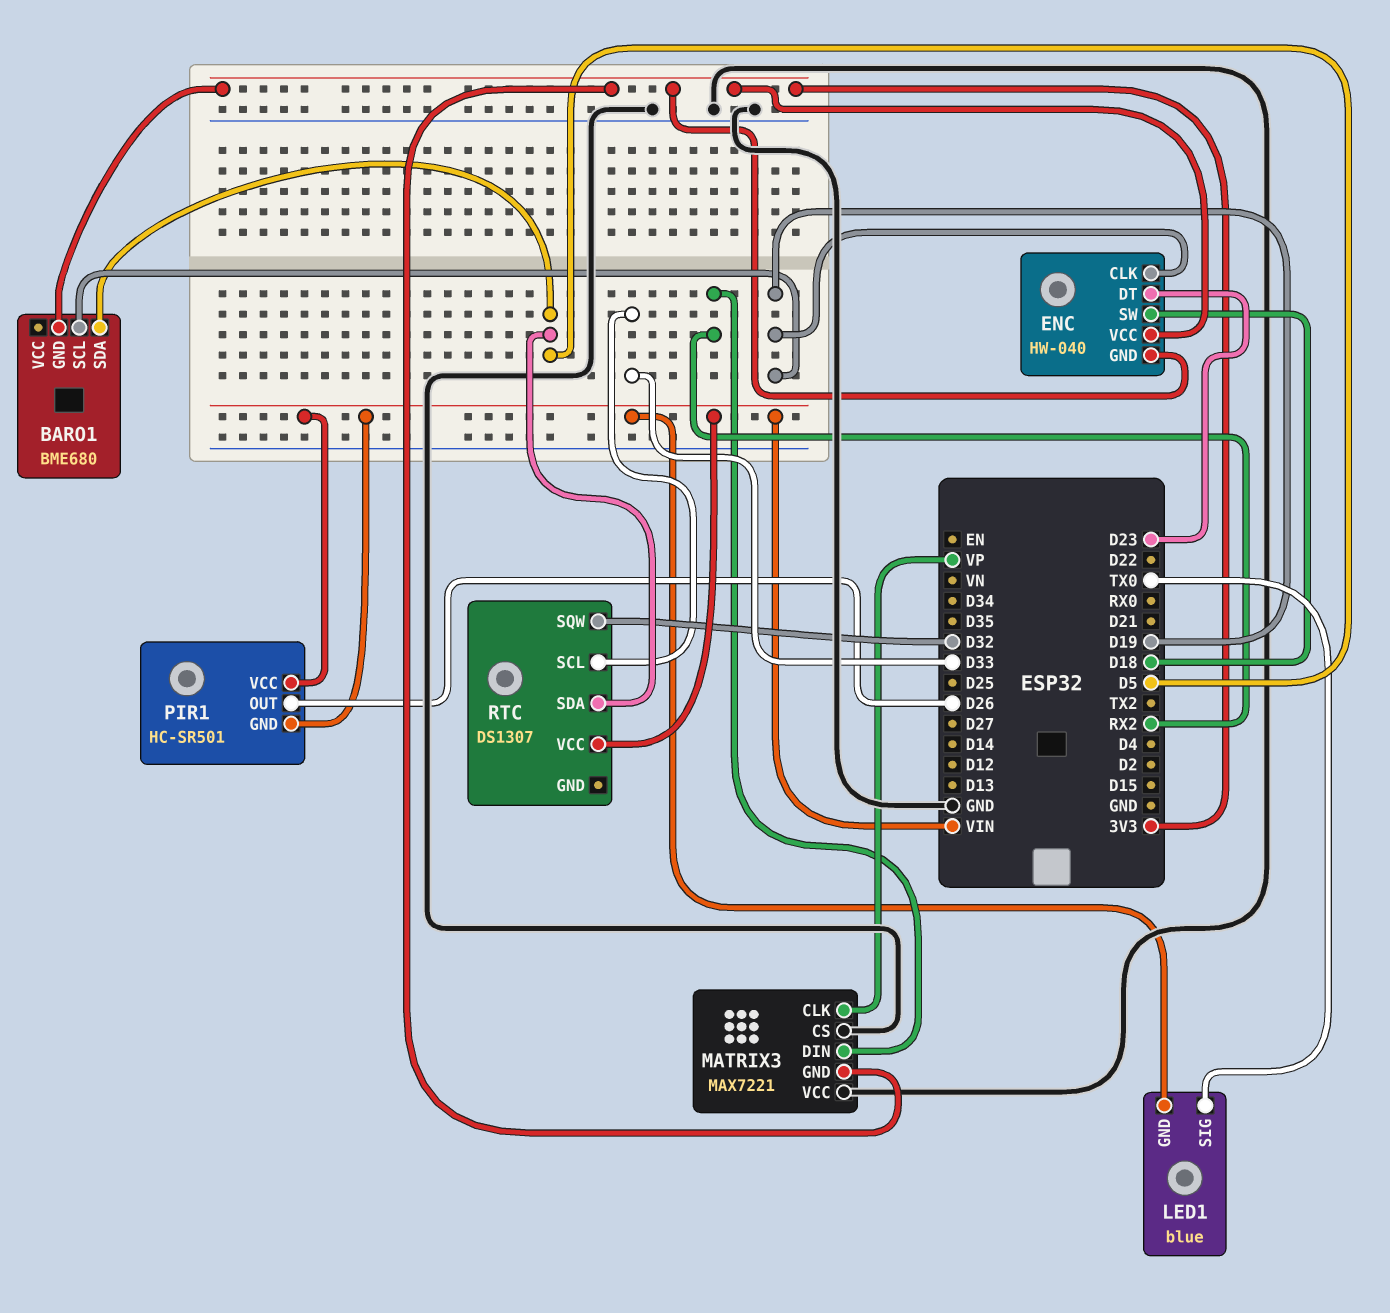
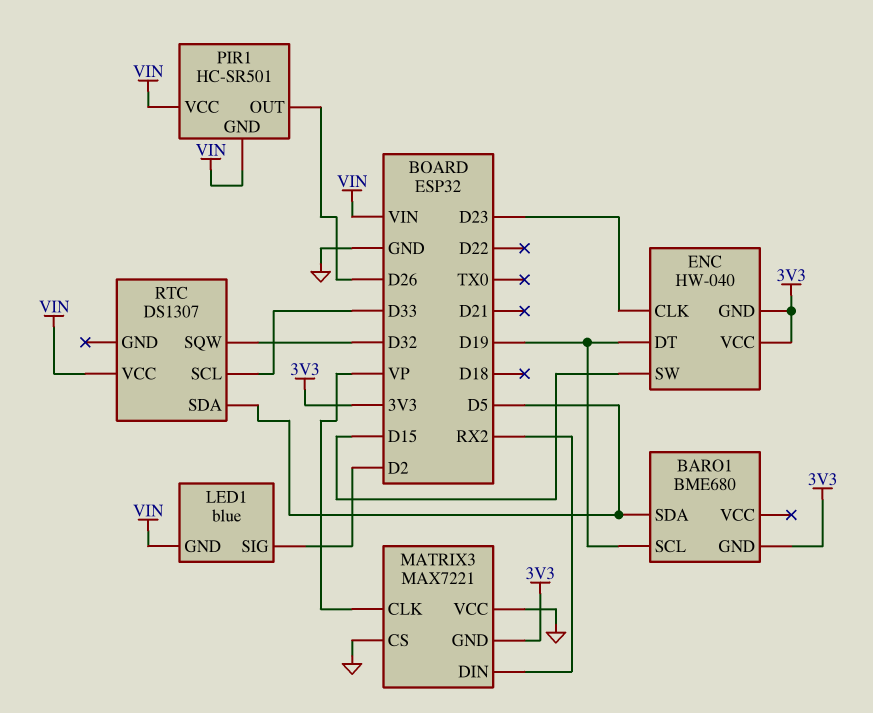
ENC pin CLK: D19 -> D23
ENC pin DT: D23 -> D19
ENC pin SW: D18 -> D15
LED1 pin SIG: TX0 -> D2

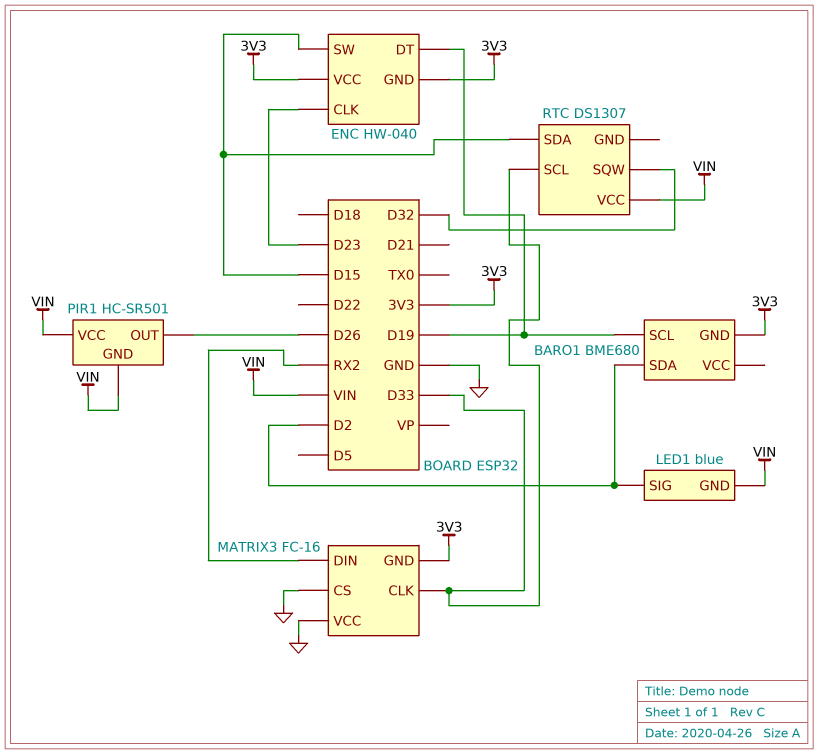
BARO1 pin SDA: D5 -> D2
MATRIX3: MAX7221 -> FC-16
MATRIX3 pin CLK: VP -> D33
RTC pin SDA: D5 -> D15

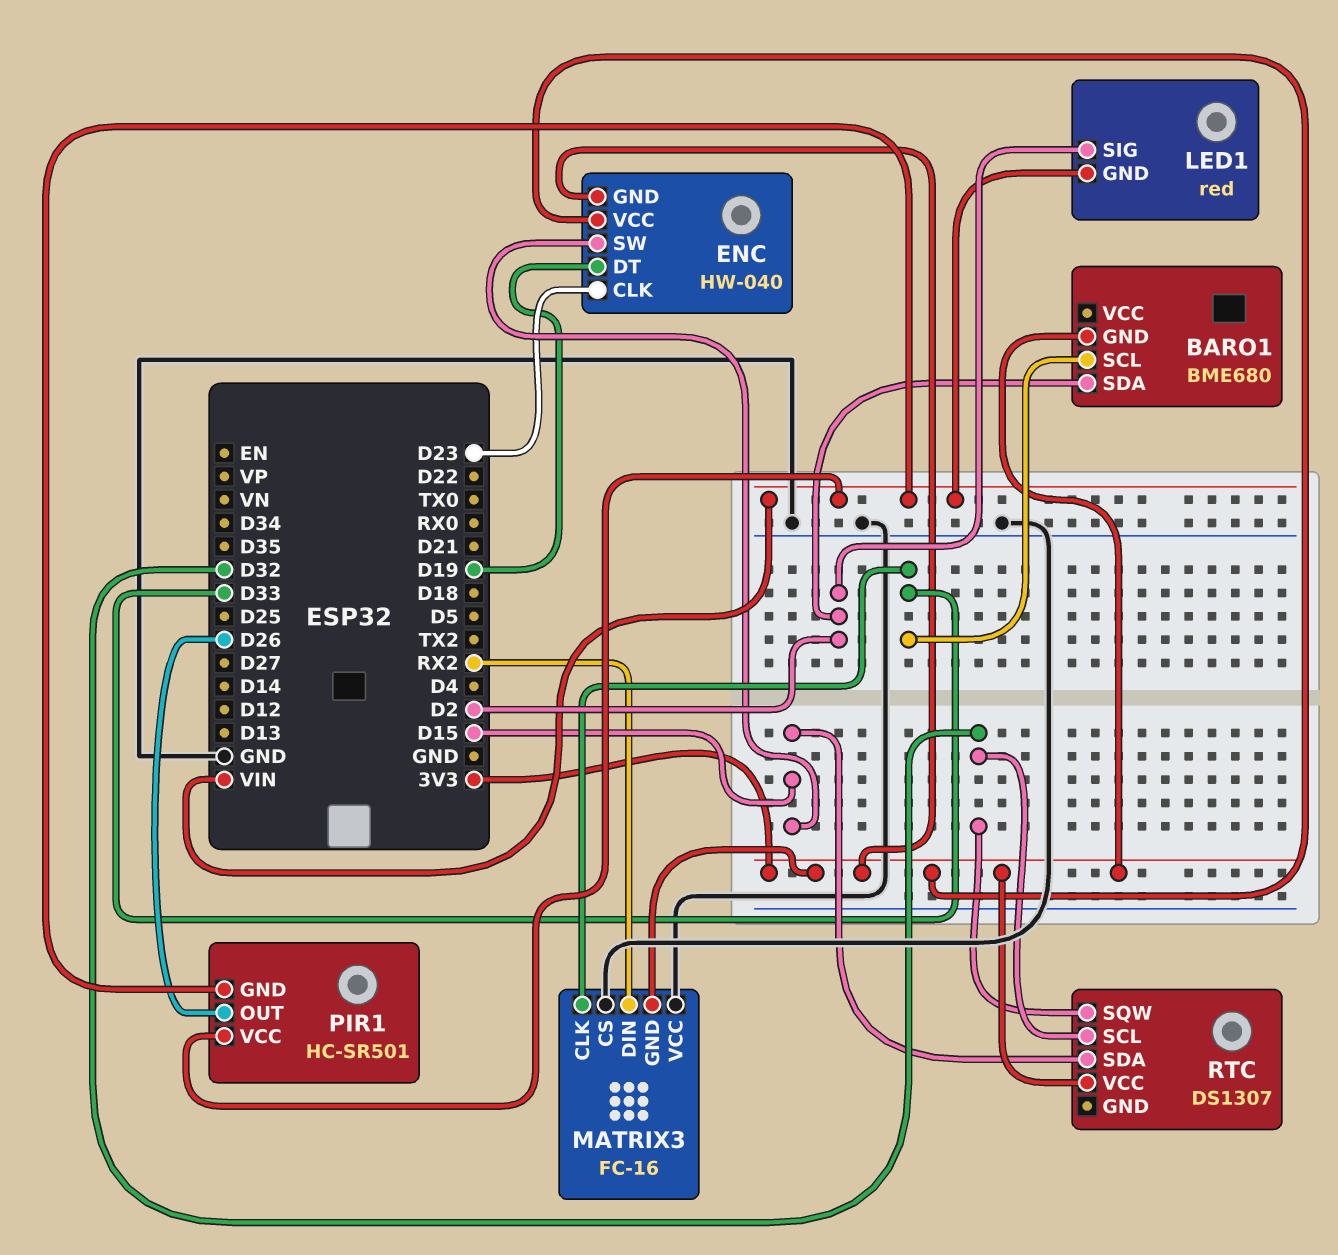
BARO1 pin SCL: D19 -> D33
LED1: blue -> red
RTC pin SCL: D33 -> D32
RTC pin VCC: VIN -> 3V3

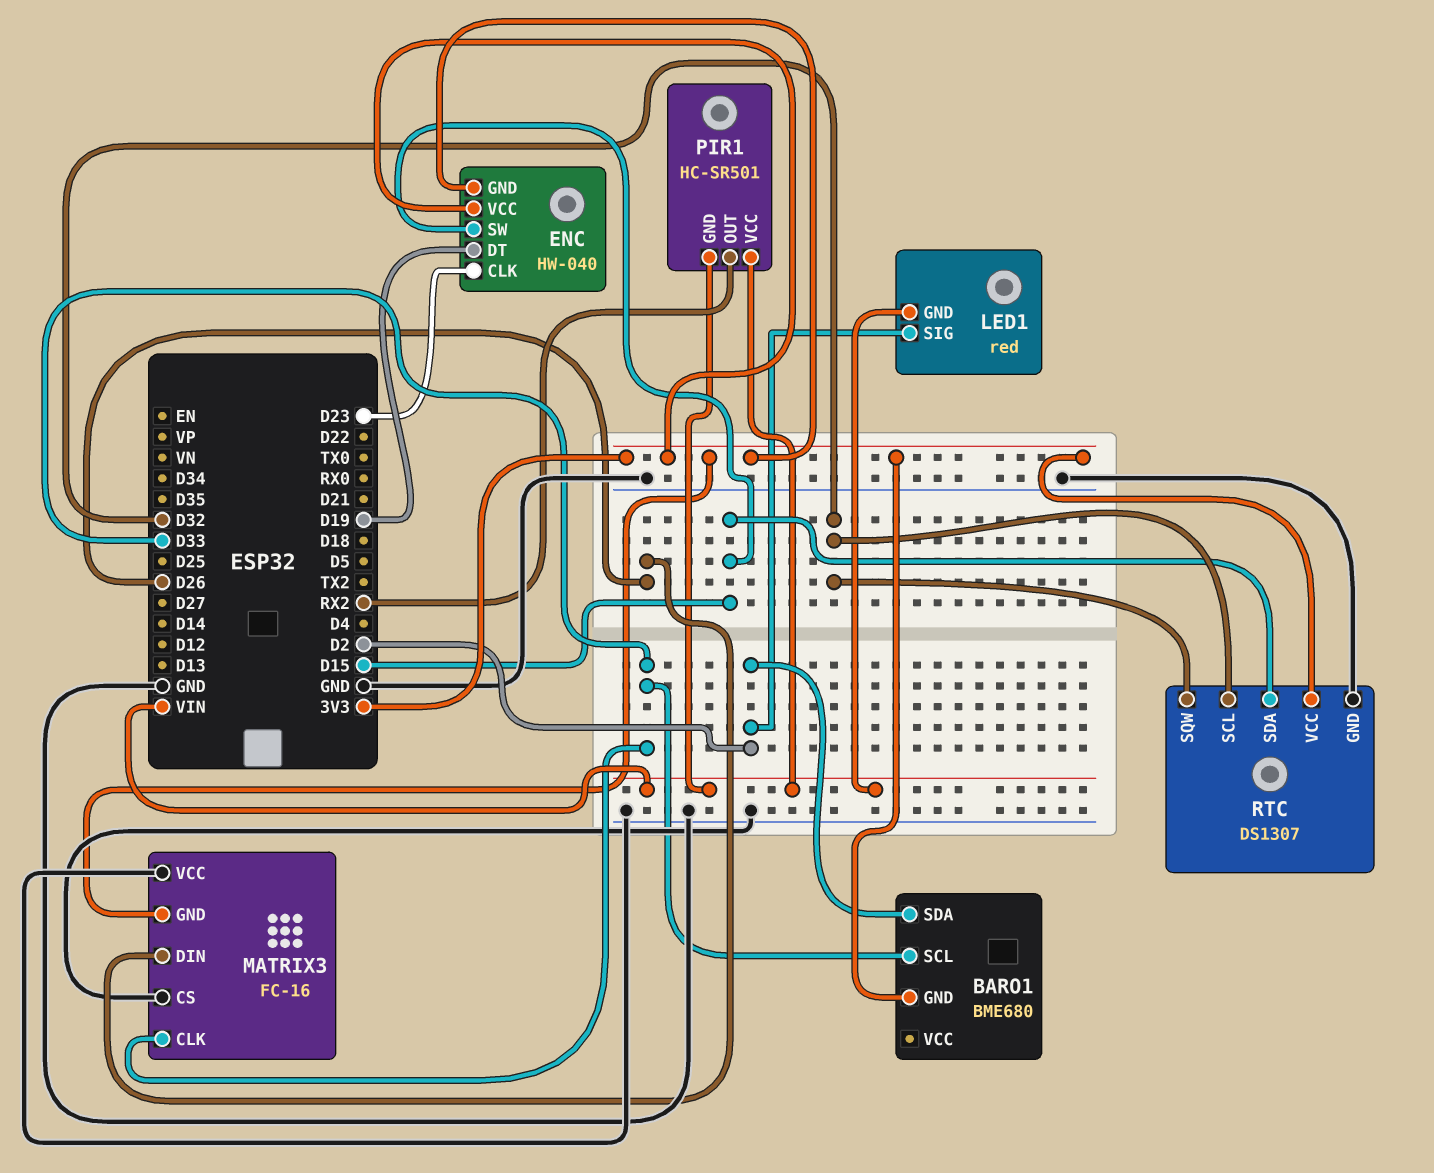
MATRIX3 pin DIN: RX2 -> D26
PIR1 pin OUT: D26 -> RX2
RTC pin GND: none -> GND

